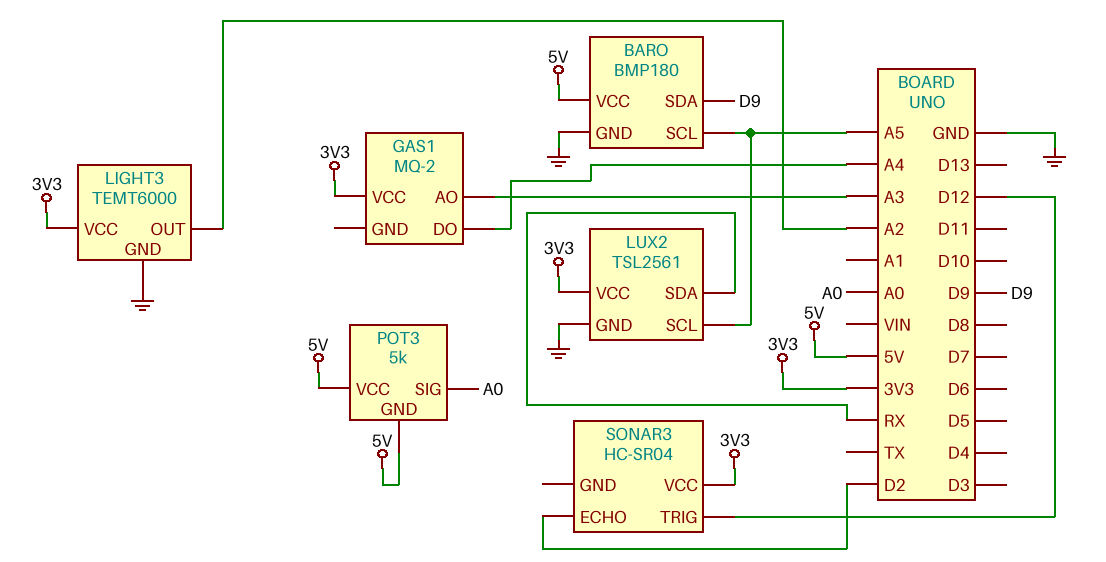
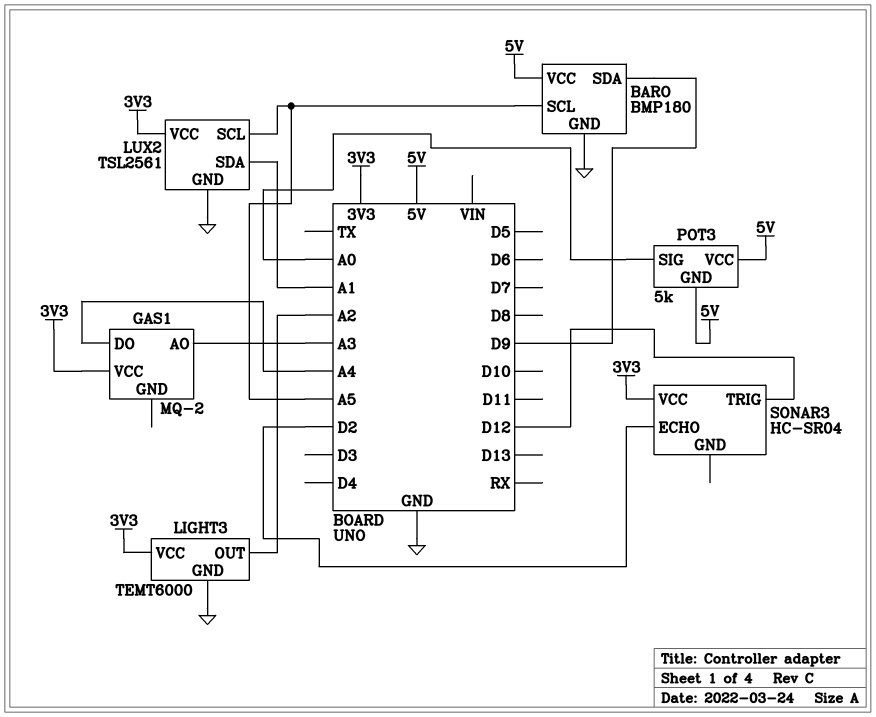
LUX2 pin SDA: RX -> A1

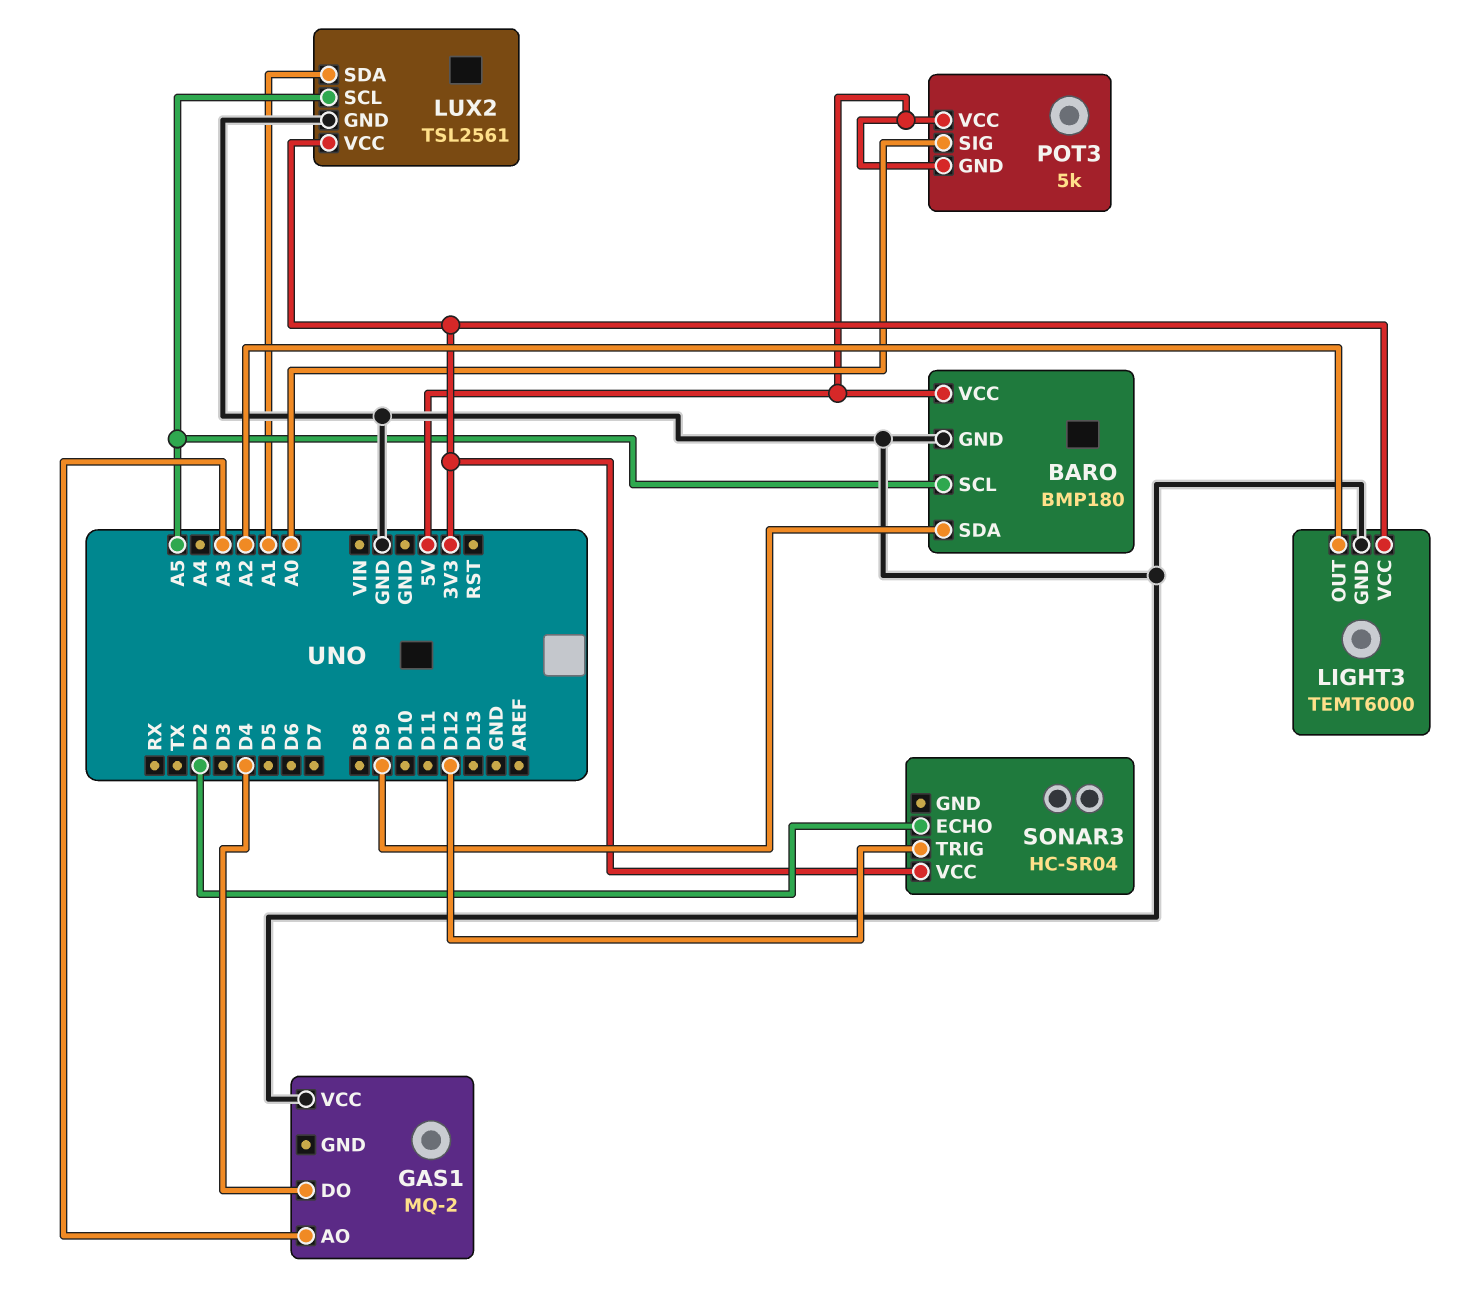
GAS1 pin DO: A4 -> D4
GAS1 pin VCC: 3V3 -> GND

